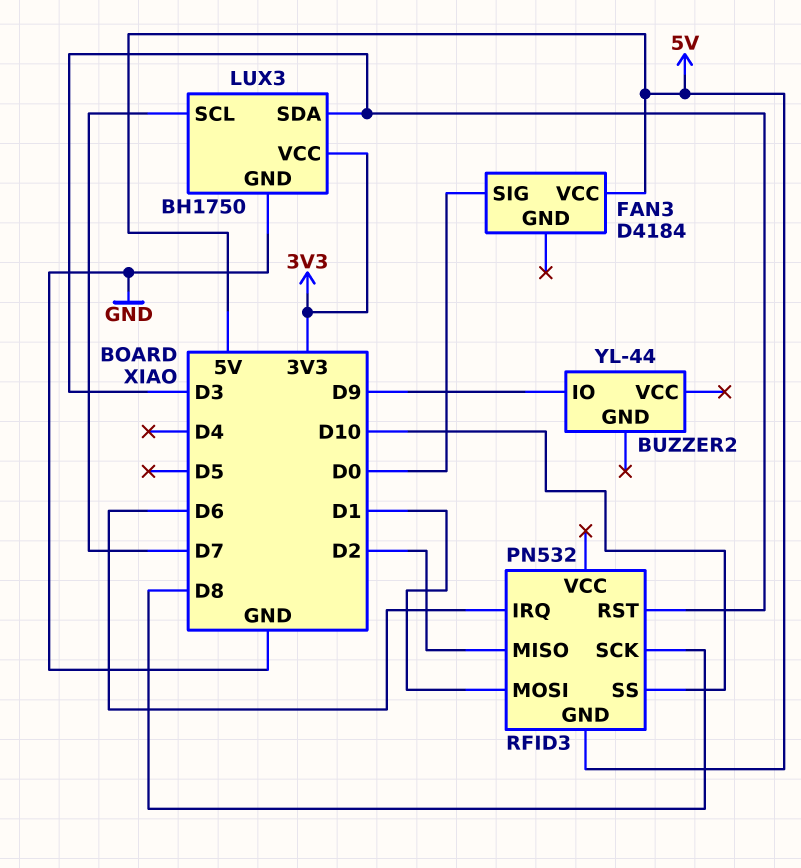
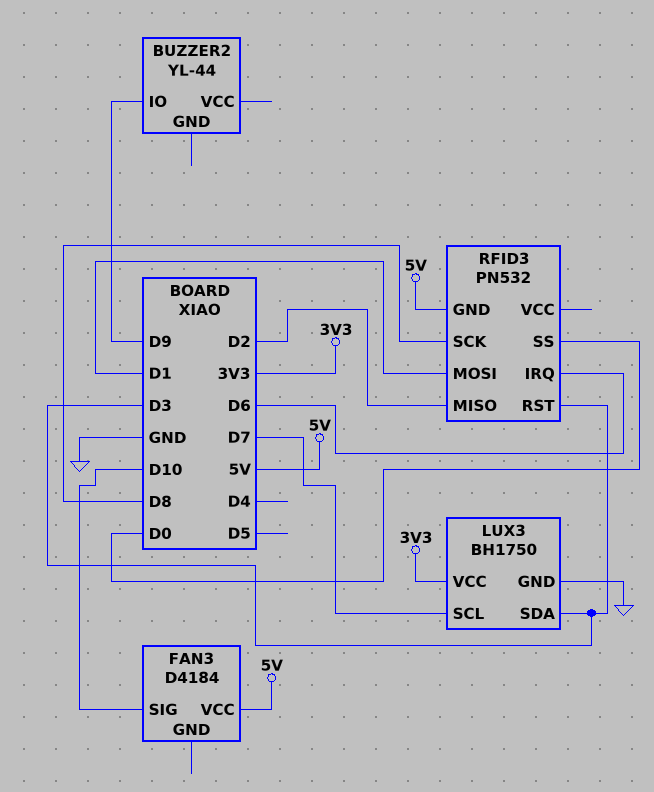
FAN3 pin SIG: D0 -> D10
RFID3 pin SS: D10 -> D0

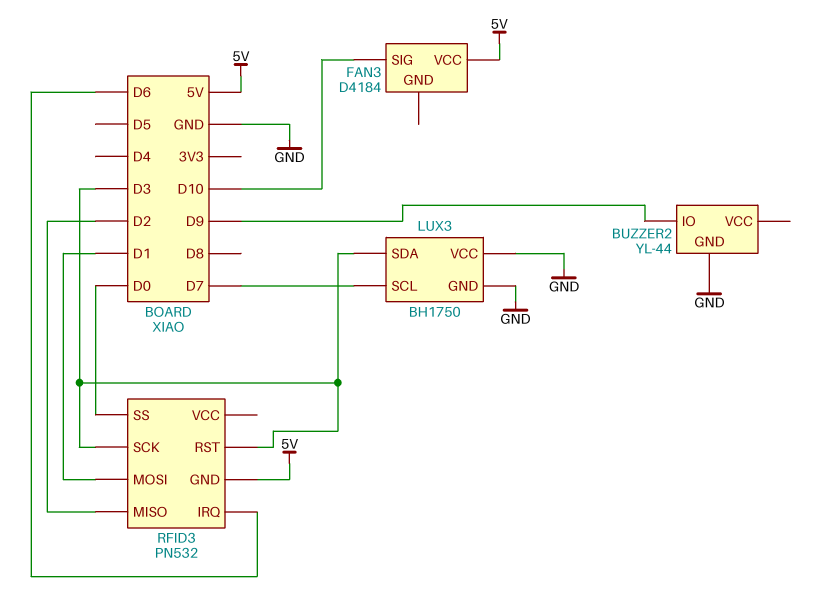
BUZZER2 pin GND: none -> GND
LUX3 pin VCC: 3V3 -> GND
RFID3 pin SCK: D8 -> D3

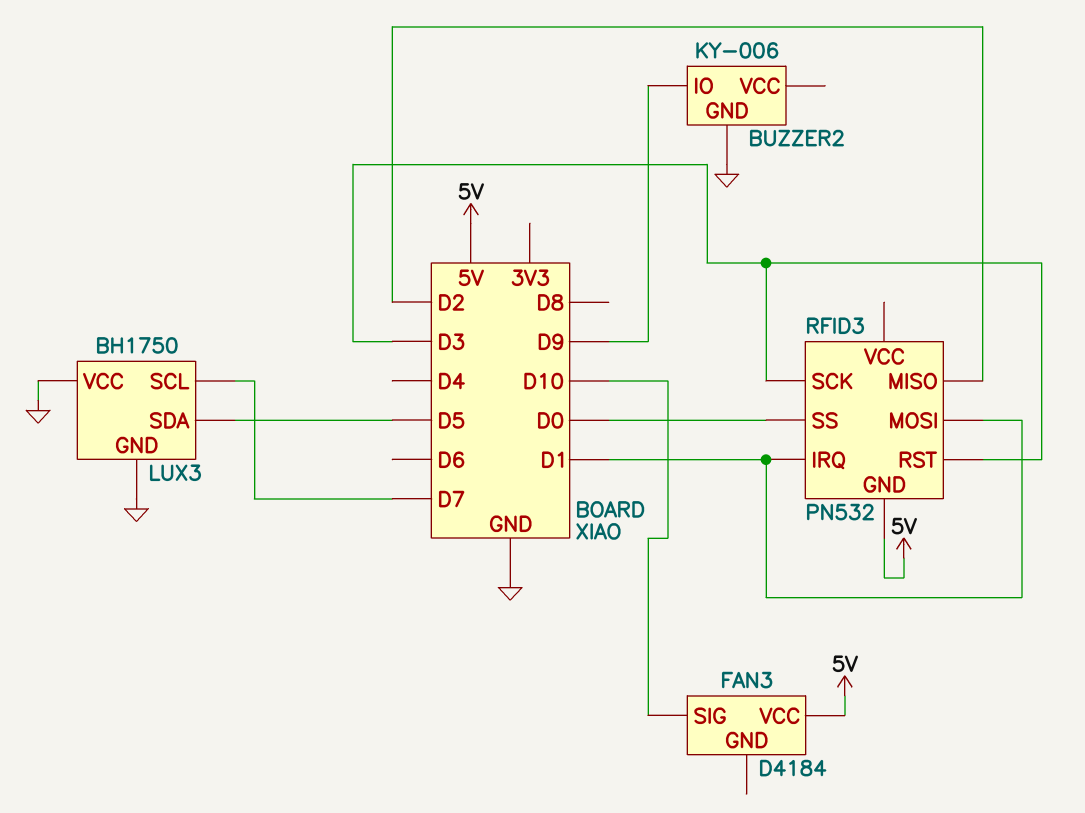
BUZZER2: YL-44 -> KY-006
LUX3 pin SDA: D3 -> D5
RFID3 pin IRQ: D6 -> D1

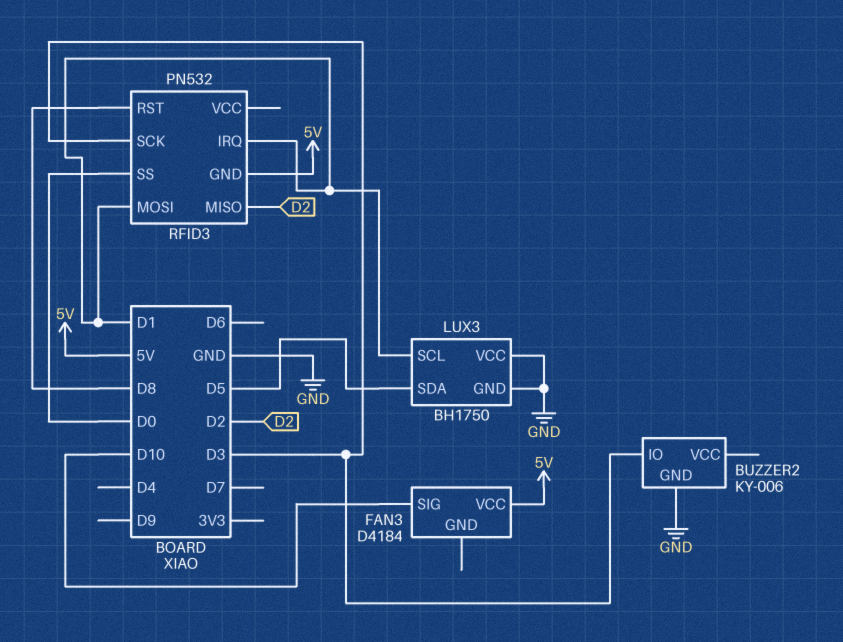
BUZZER2 pin IO: D9 -> D3
LUX3 pin SCL: D7 -> D1
RFID3 pin RST: D3 -> D8

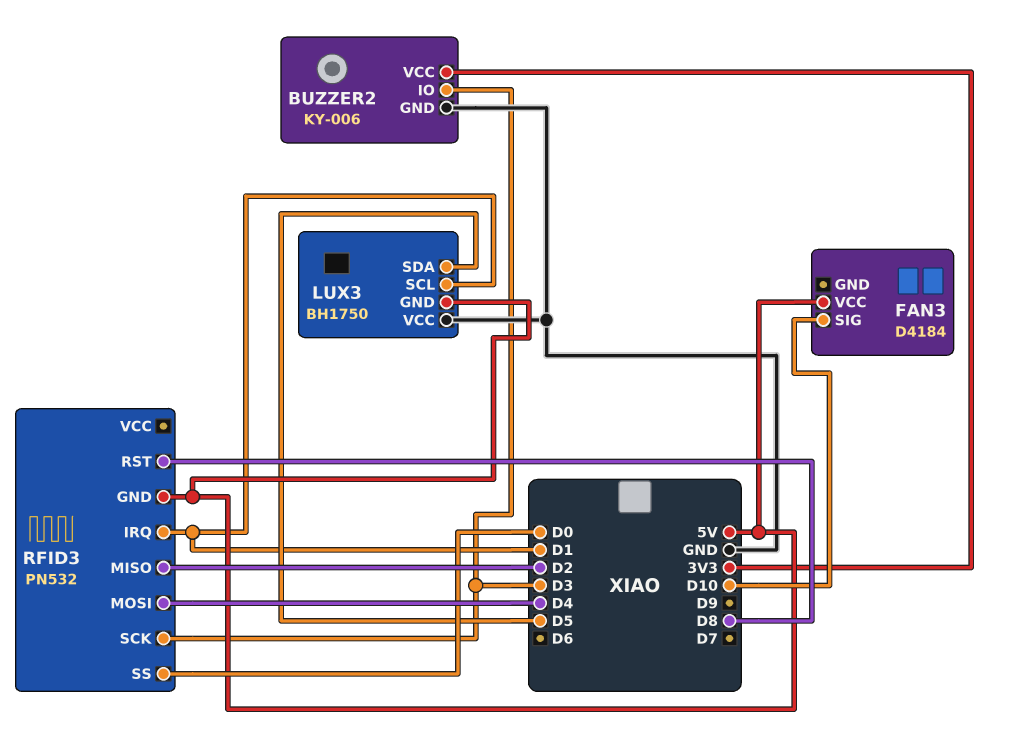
BUZZER2 pin VCC: none -> 3V3
LUX3 pin GND: GND -> 5V
RFID3 pin MOSI: D1 -> D4

